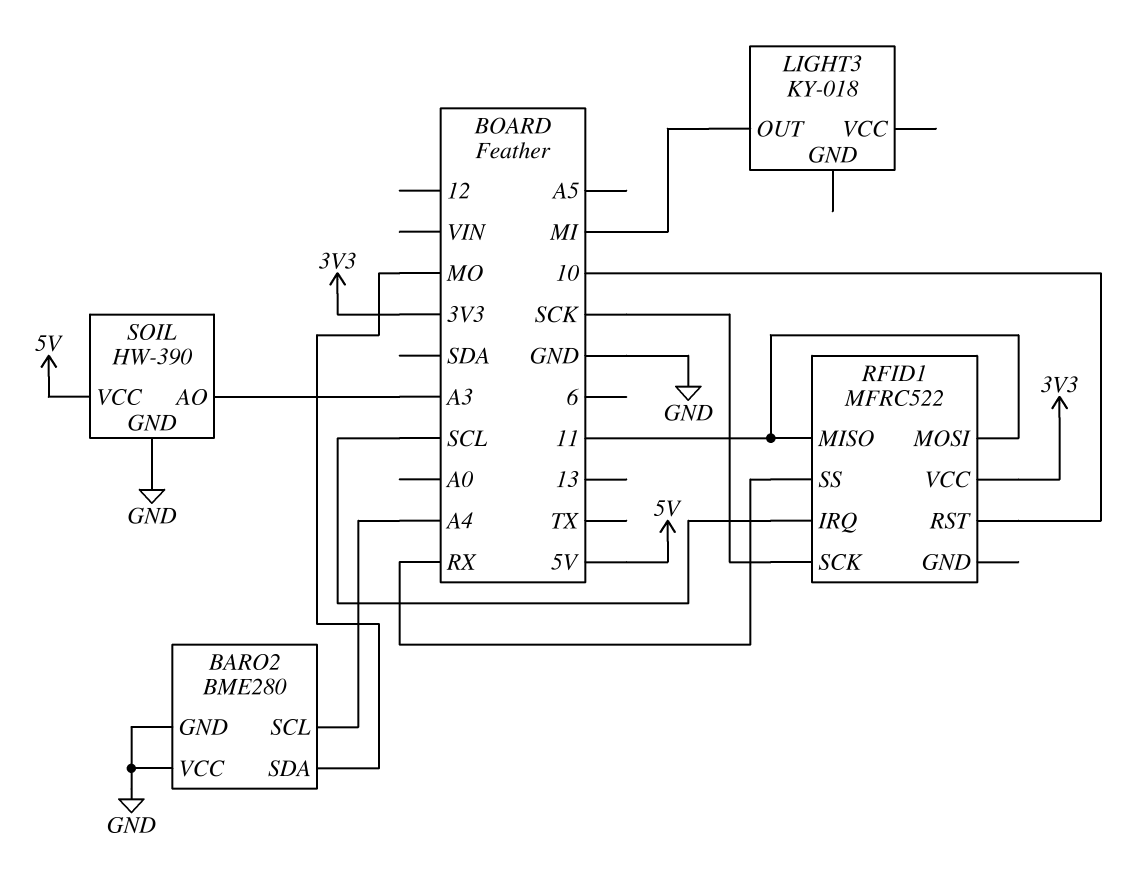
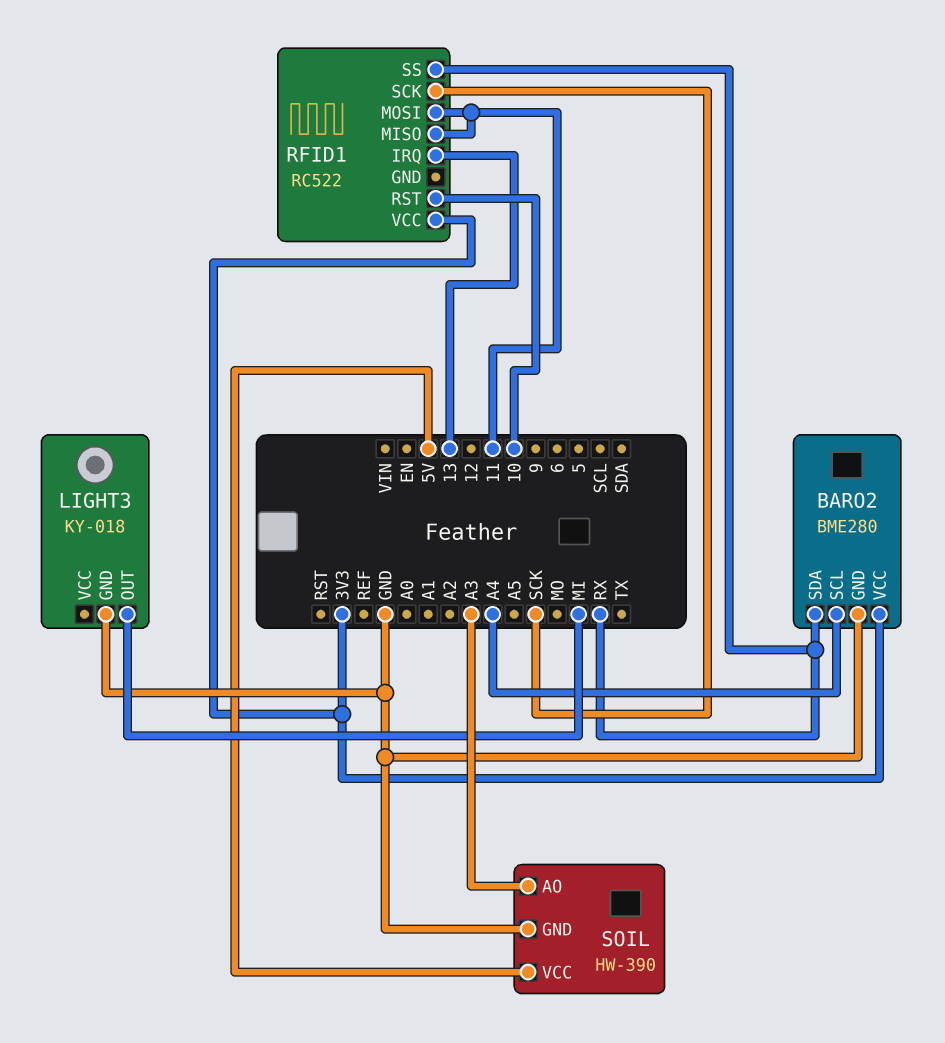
BARO2 pin SDA: MO -> RX
BARO2 pin VCC: GND -> 3V3
LIGHT3 pin GND: none -> GND
RFID1: MFRC522 -> RC522
RFID1 pin IRQ: SCL -> 13

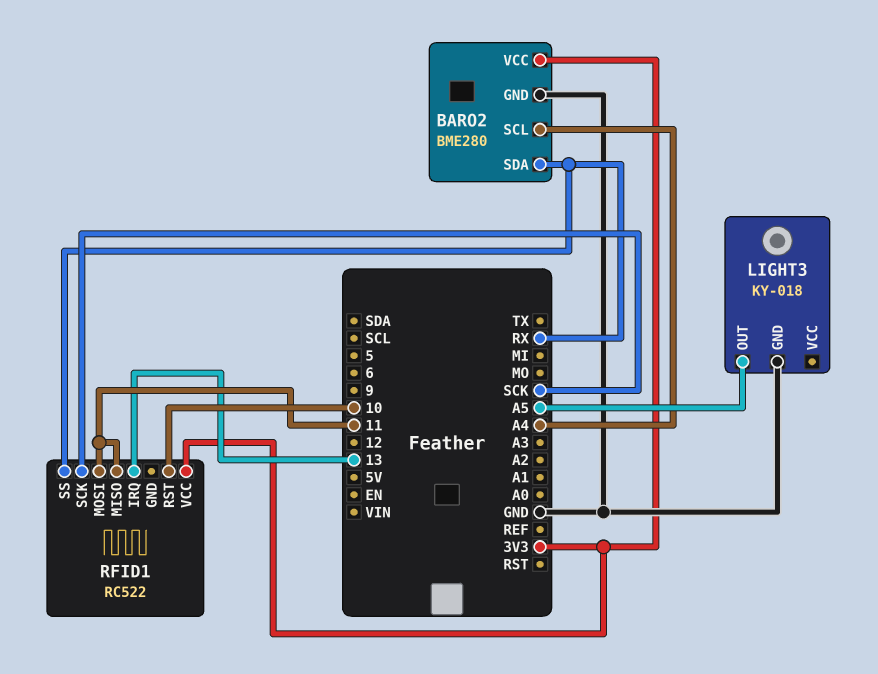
LIGHT3 pin OUT: MI -> A5
SOIL: HW-390 -> none
SOIL pin AO: A3 -> none
SOIL pin GND: GND -> none
SOIL pin VCC: 5V -> none

